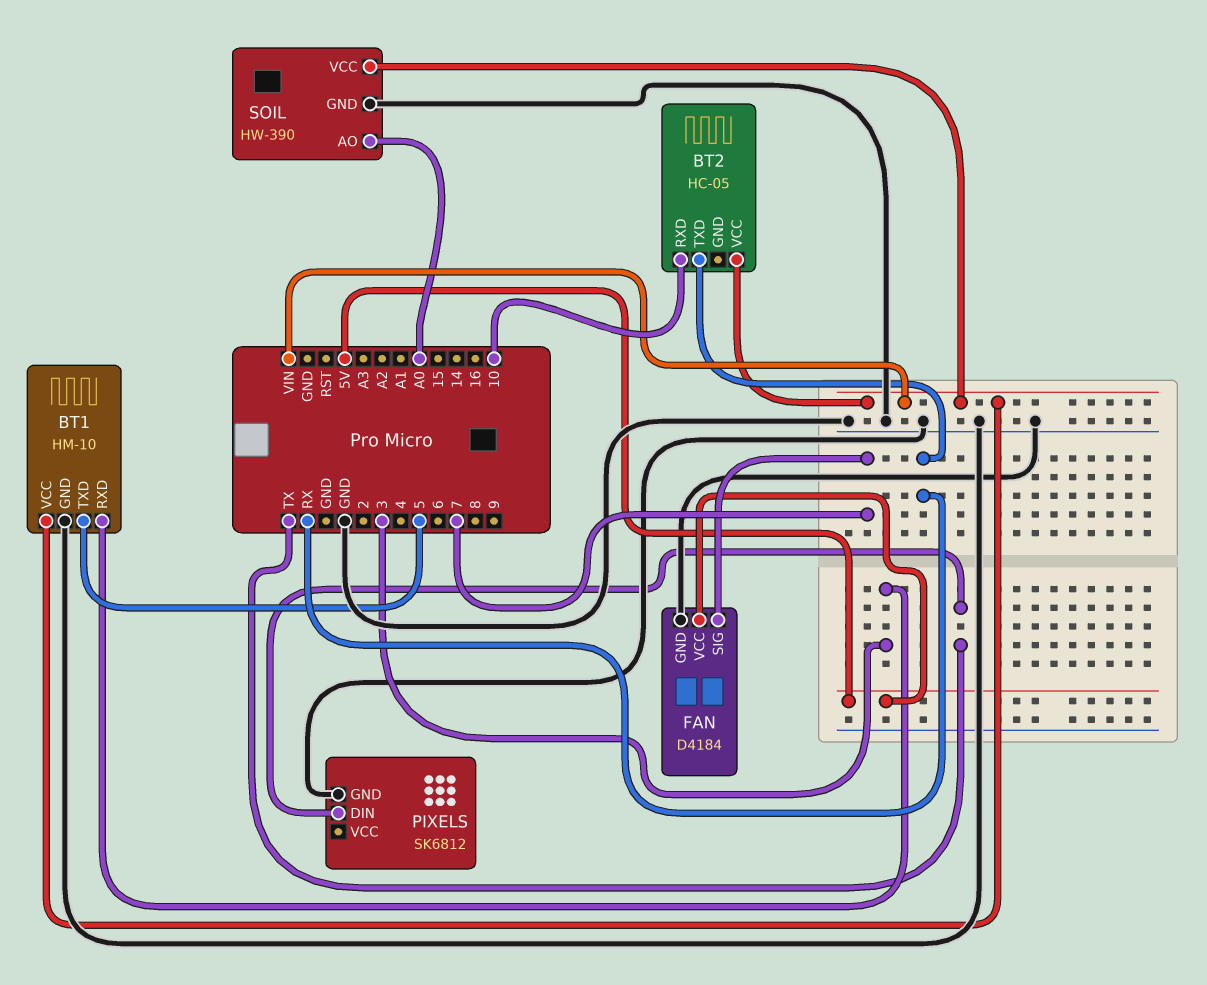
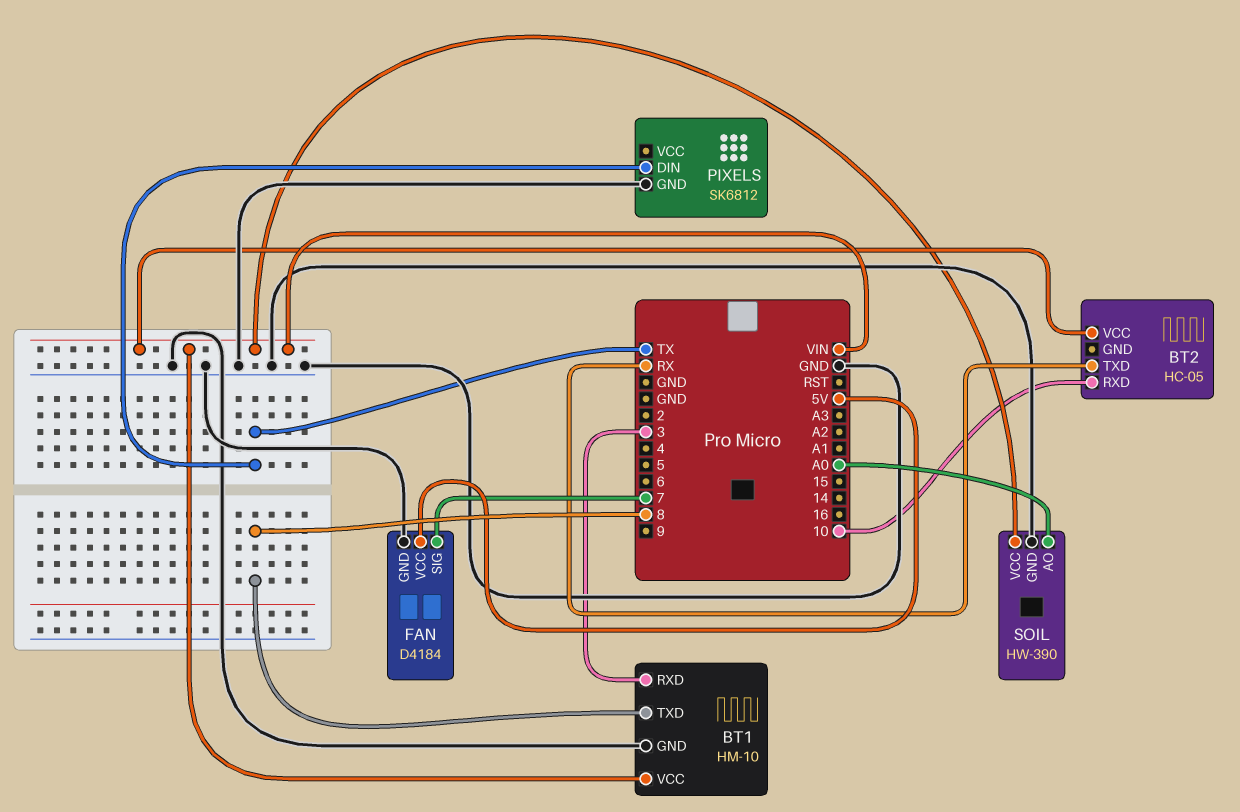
BT1 pin TXD: 5 -> 8

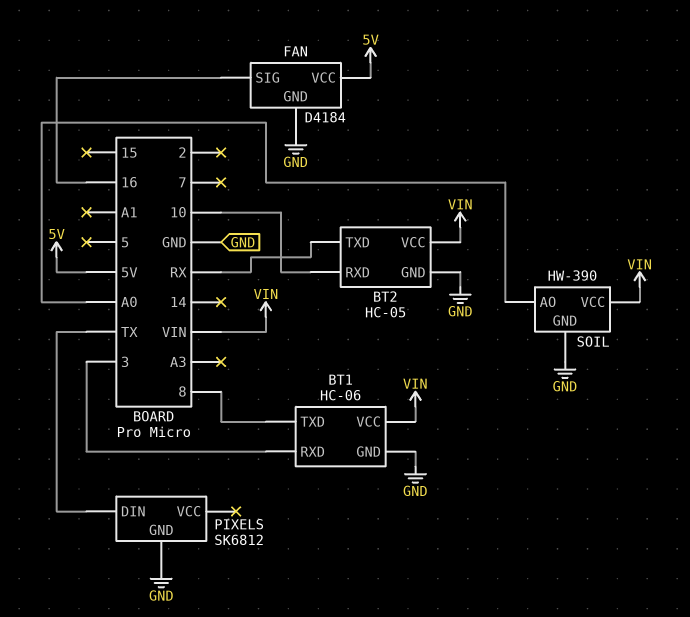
BT1: HM-10 -> HC-06
BT2 pin GND: none -> GND
FAN pin SIG: 7 -> 16

